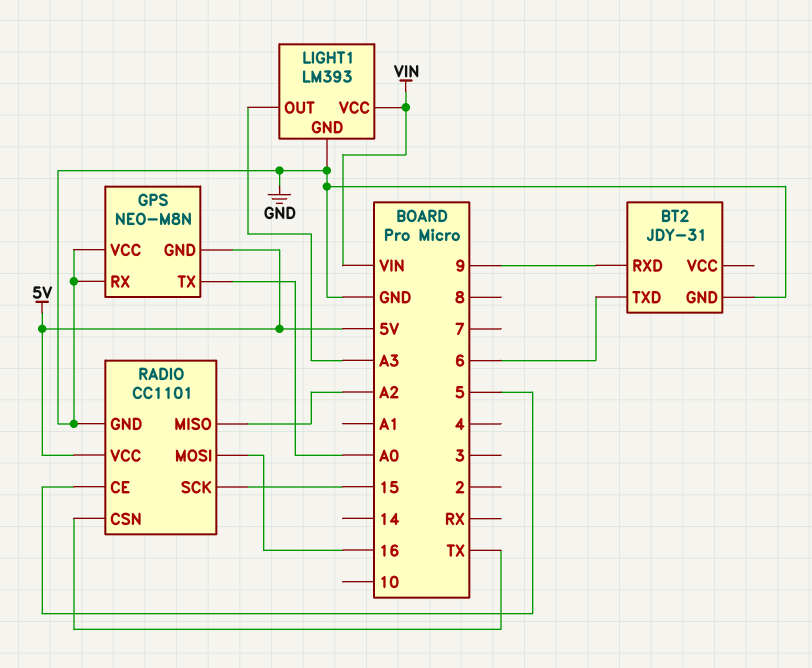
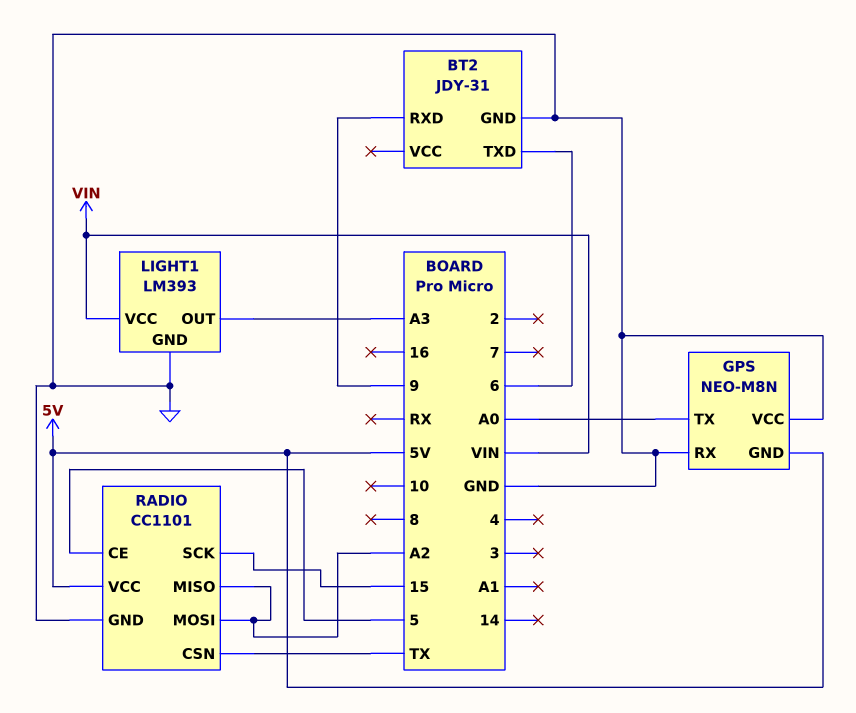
RADIO pin MOSI: 16 -> A2

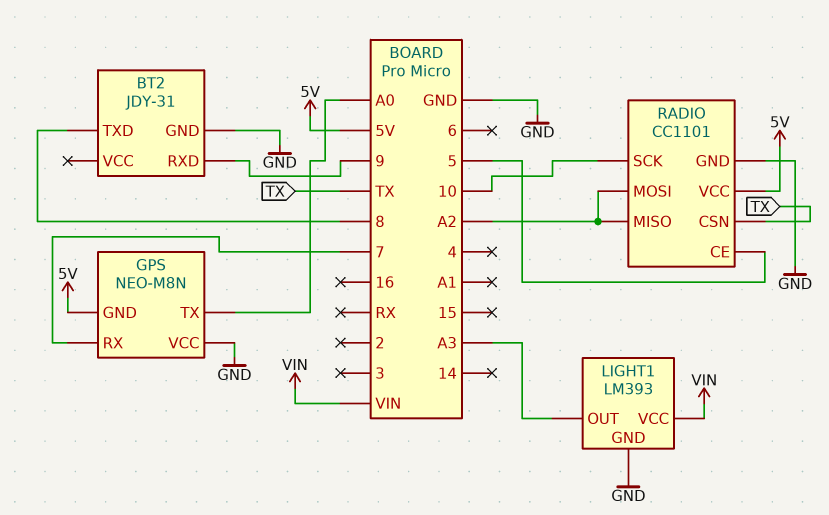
BT2 pin TXD: 6 -> 8
GPS pin RX: GND -> 7
RADIO pin SCK: 15 -> 10

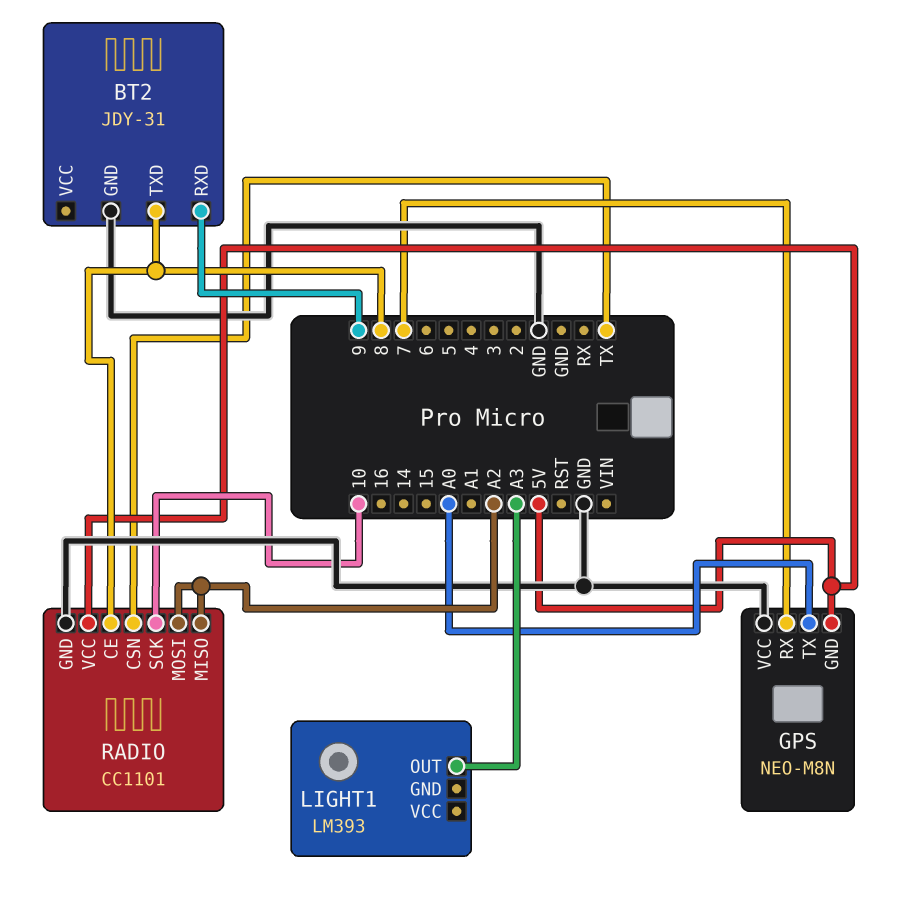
LIGHT1 pin GND: GND -> none
LIGHT1 pin VCC: VIN -> none
RADIO pin CE: 5 -> 8

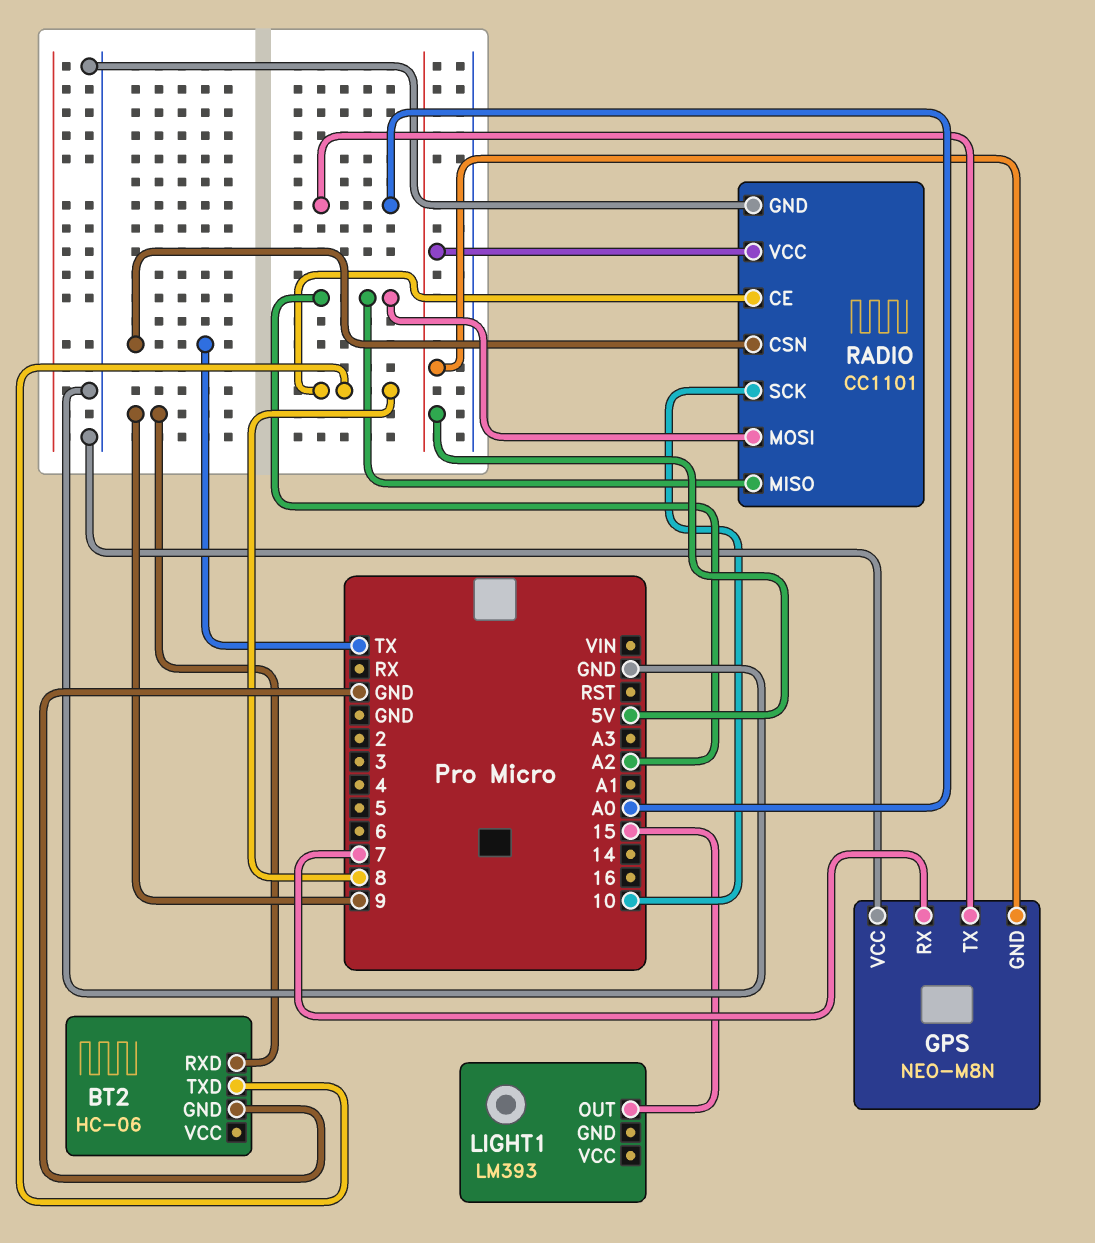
BT2: JDY-31 -> HC-06
LIGHT1 pin OUT: A3 -> 15

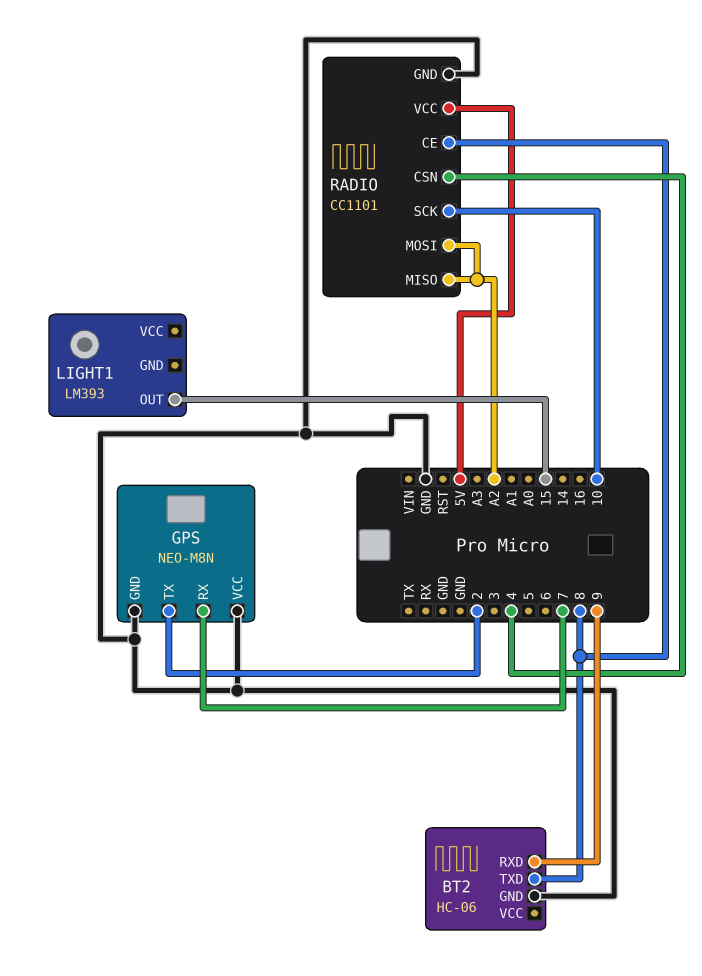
GPS pin GND: 5V -> GND
GPS pin TX: A0 -> 2
RADIO pin CSN: TX -> 4

